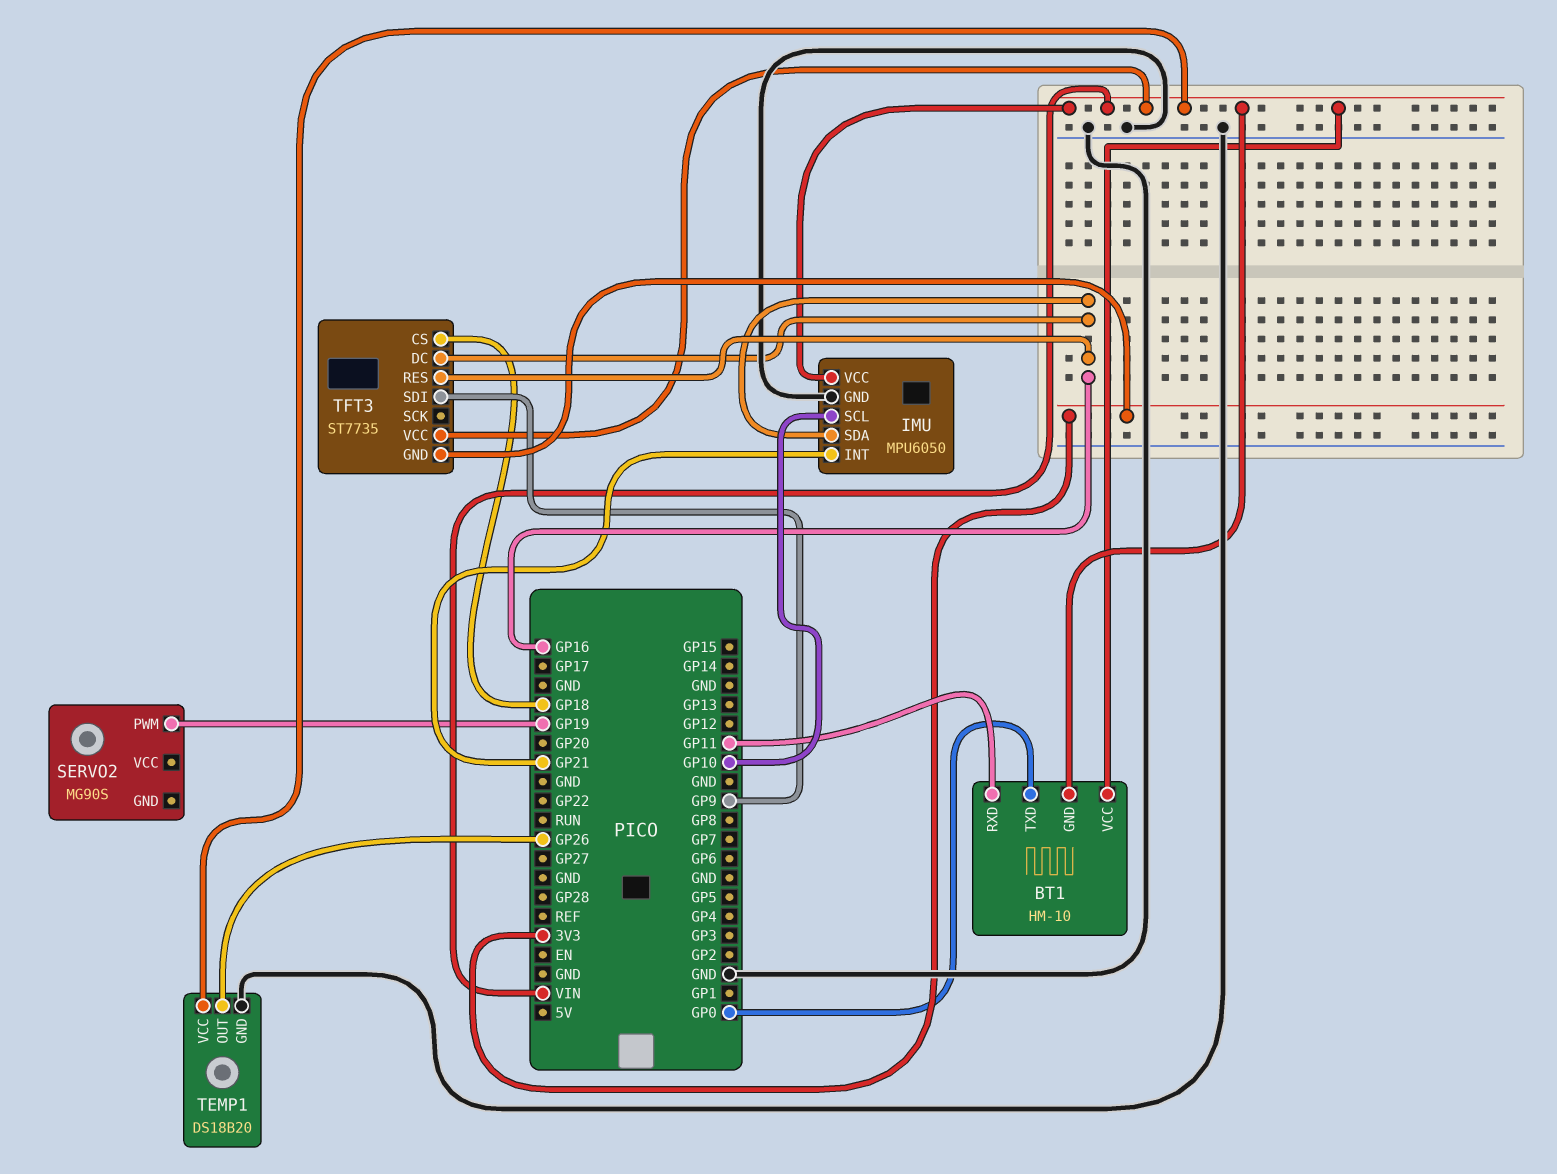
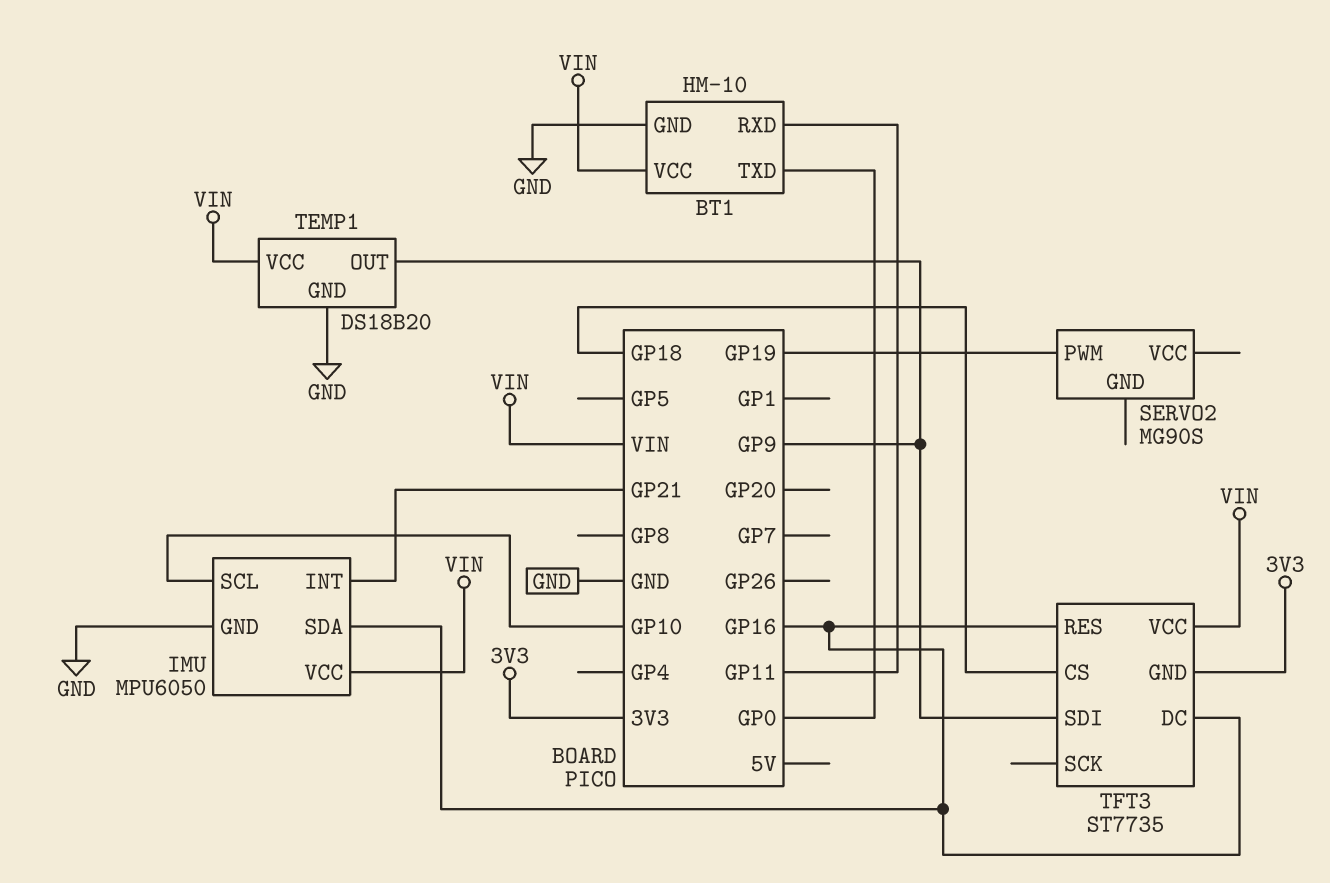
BT1 pin GND: VIN -> GND
TEMP1 pin OUT: GP26 -> GP9

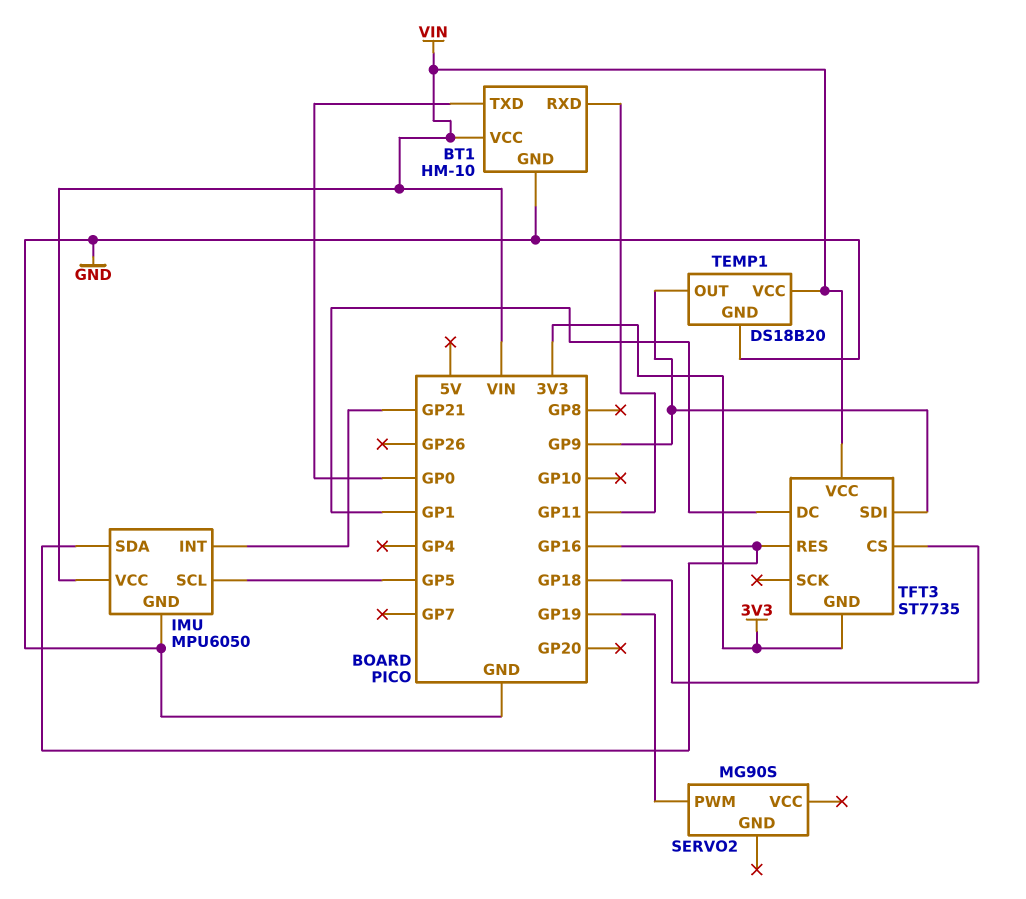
IMU pin SCL: GP10 -> GP5
TFT3 pin DC: GP16 -> GP1

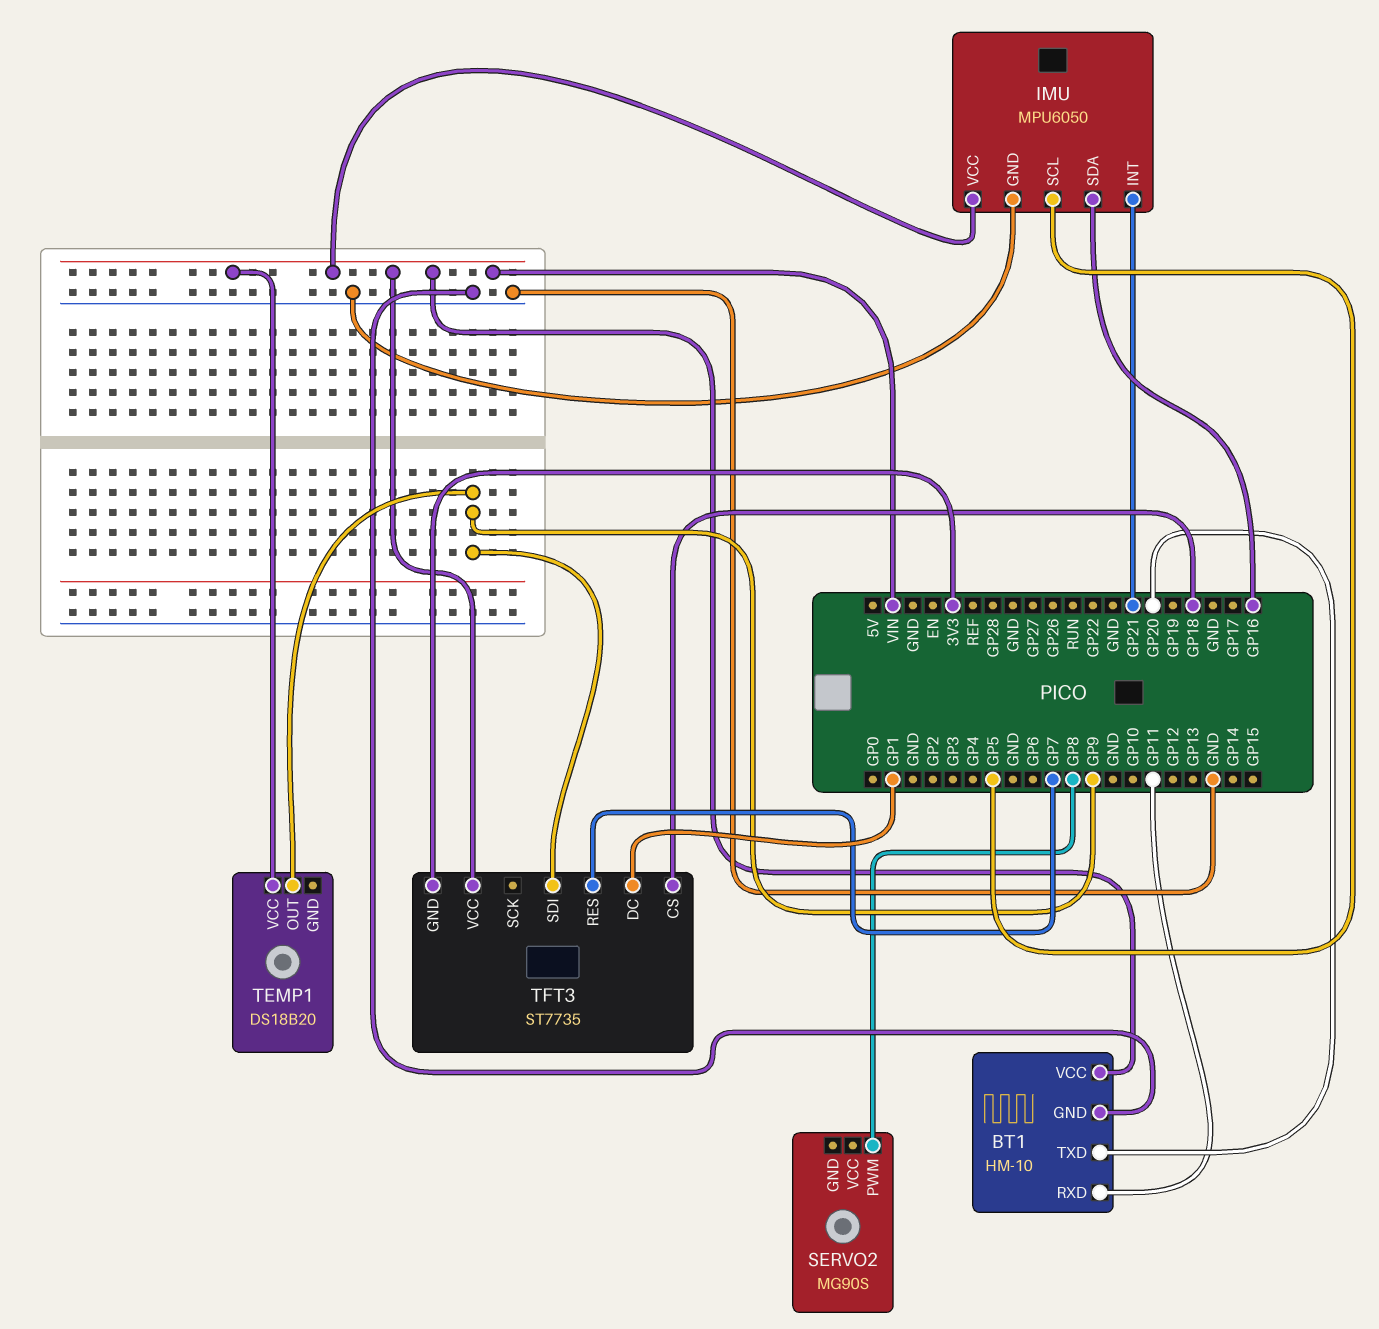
BT1 pin TXD: GP0 -> GP20
SERVO2 pin PWM: GP19 -> GP8
TEMP1 pin GND: GND -> none
TFT3 pin RES: GP16 -> GP7

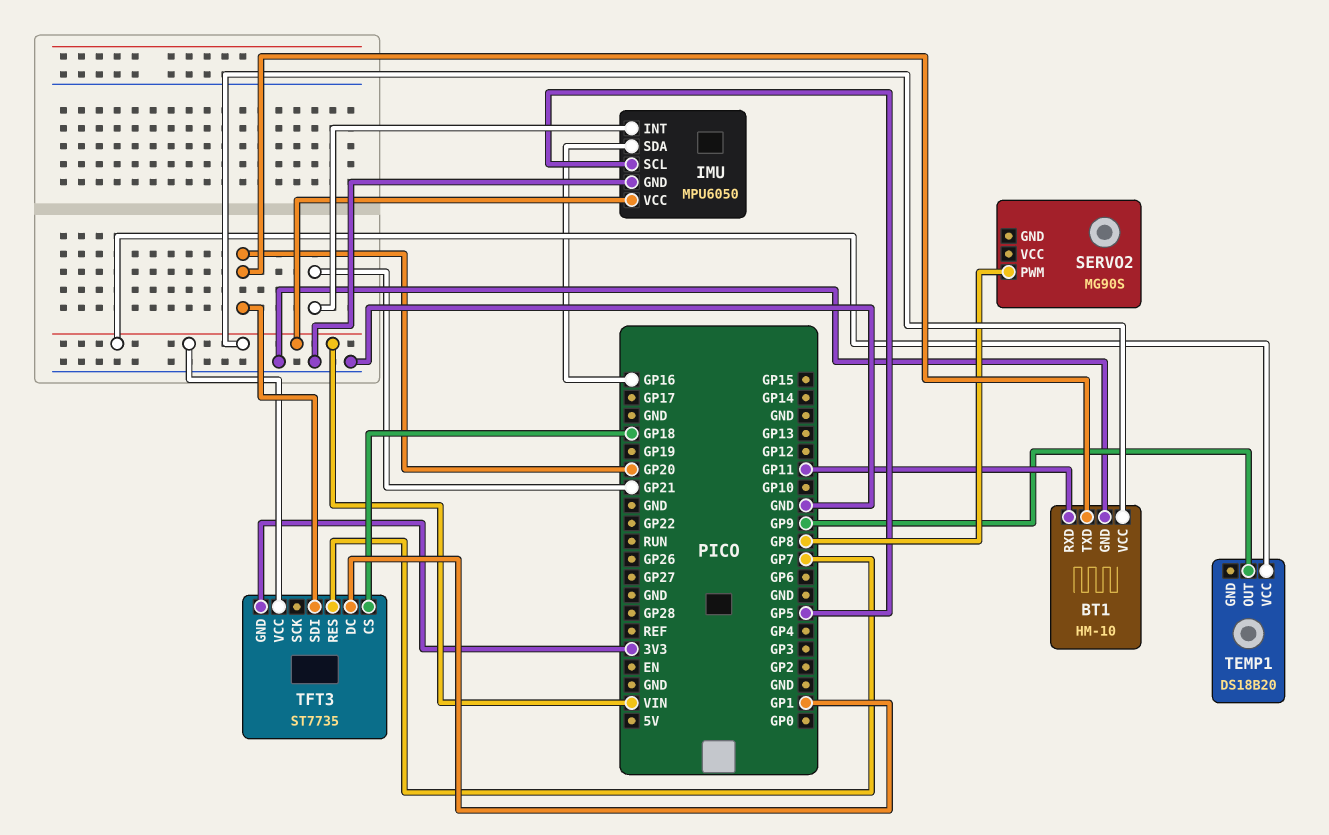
TFT3 pin SDI: GP9 -> GP20

